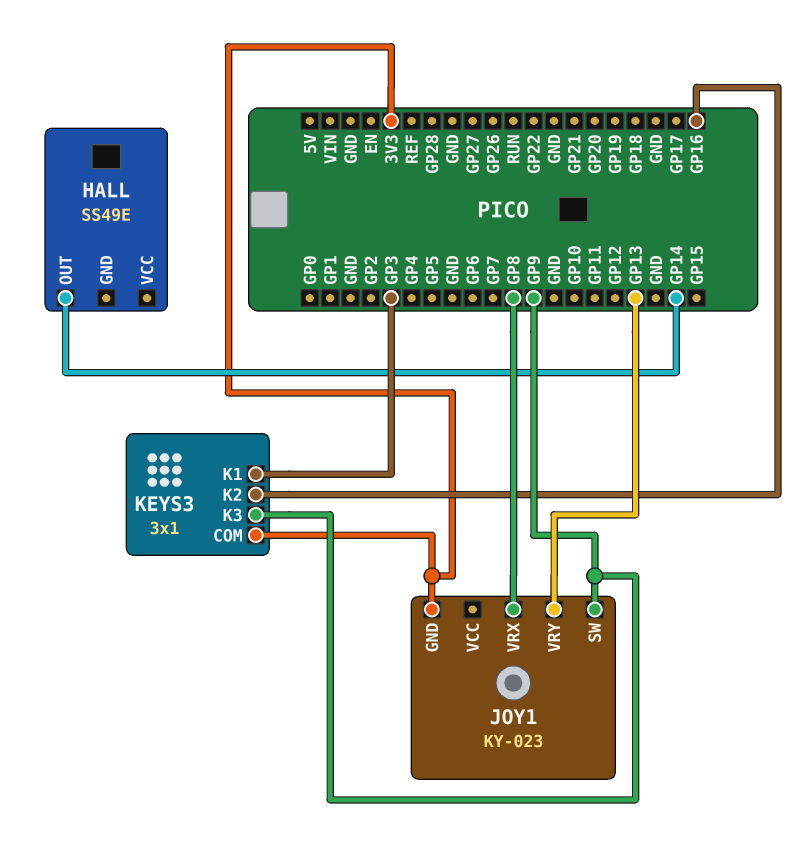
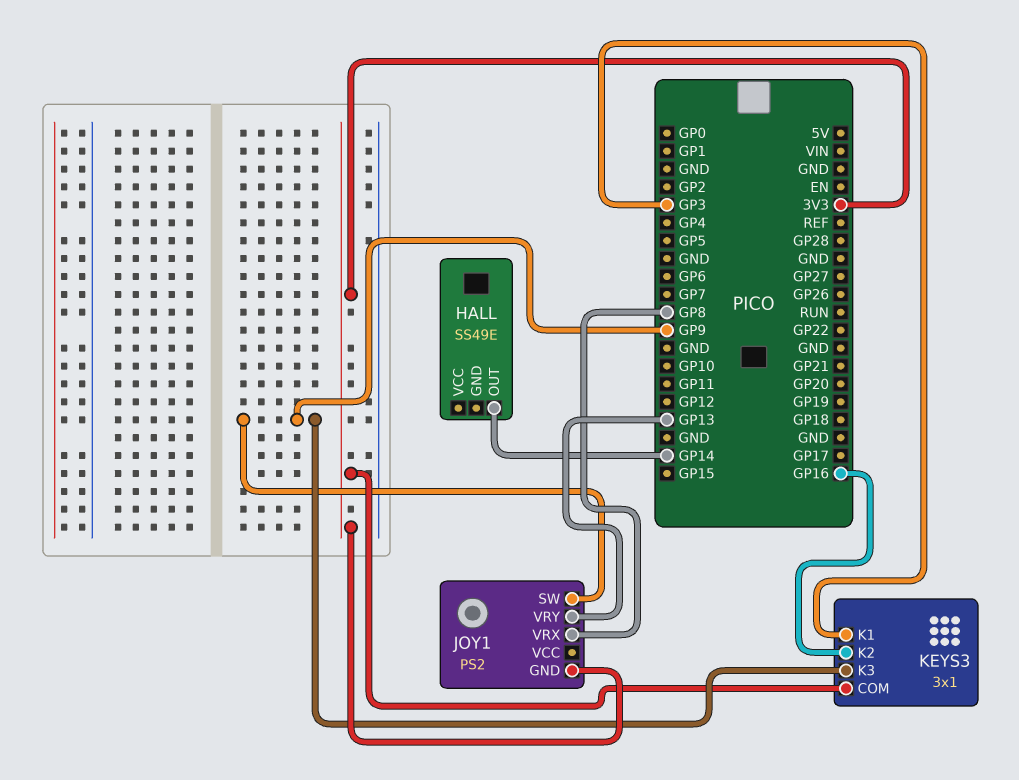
JOY1: KY-023 -> PS2

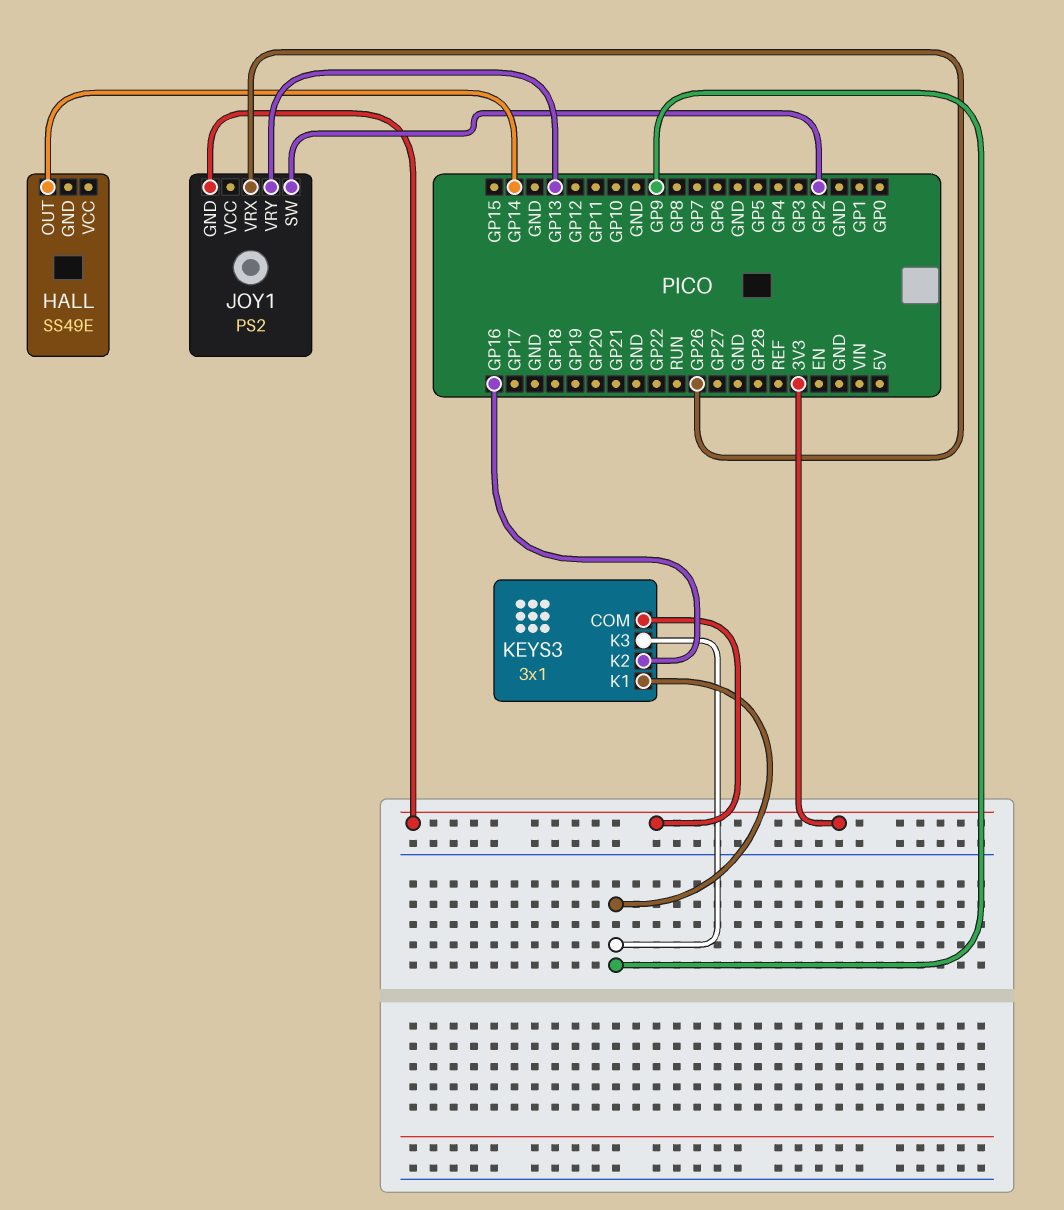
JOY1 pin SW: GP9 -> GP2
JOY1 pin VRX: GP8 -> GP26
KEYS3 pin K1: GP3 -> GP9

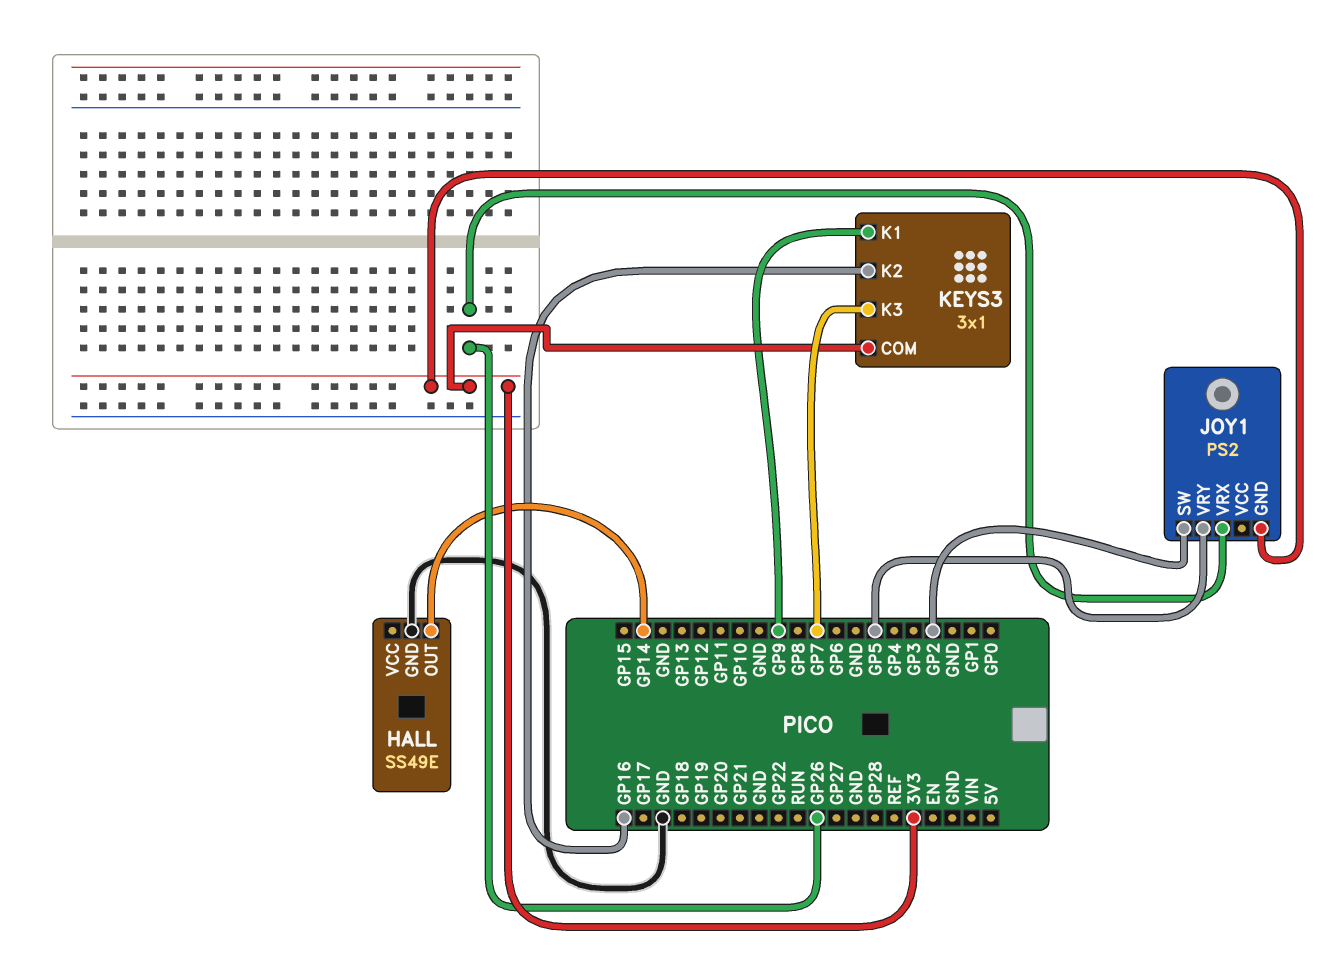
HALL pin GND: none -> GND
JOY1 pin VRY: GP13 -> GP5
KEYS3 pin K3: GP9 -> GP7

